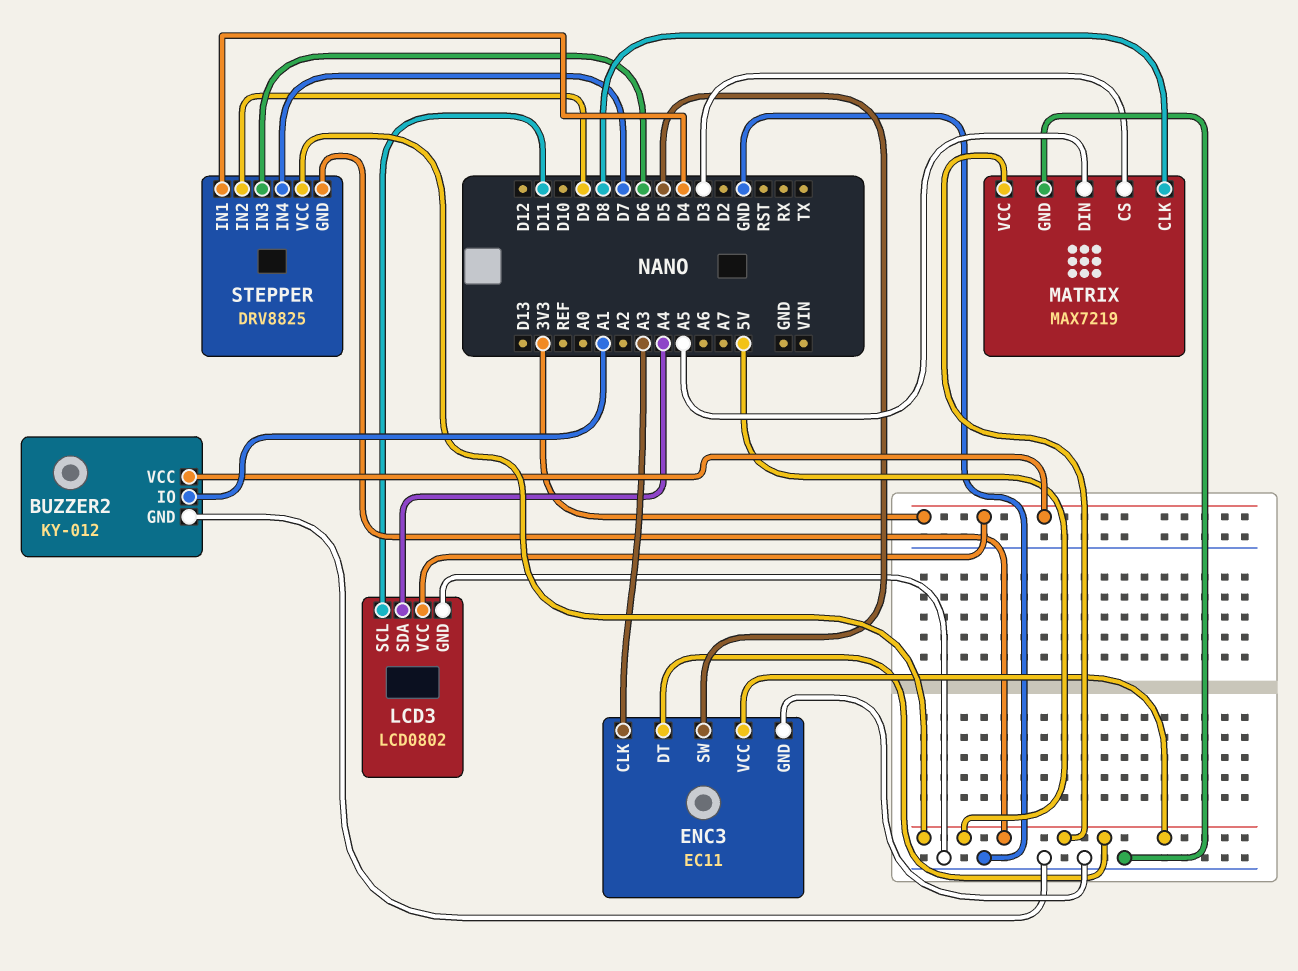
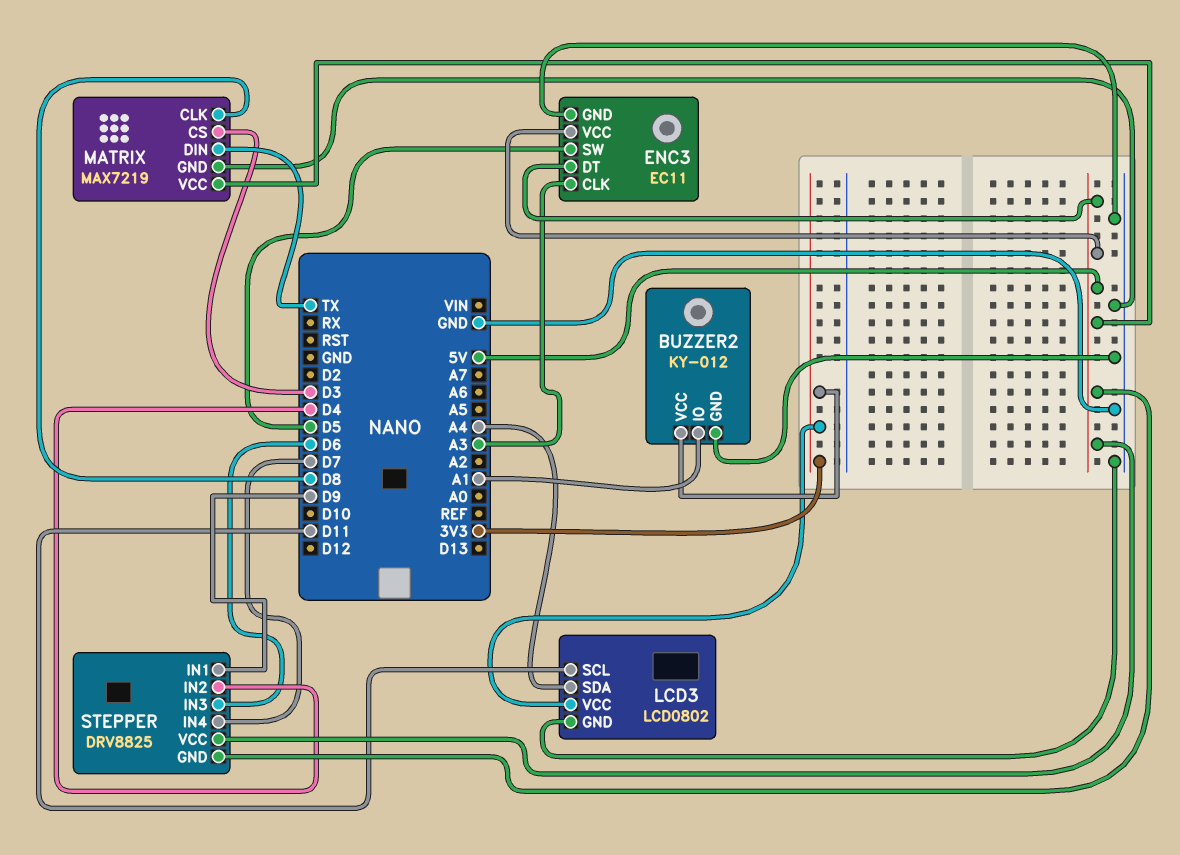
MATRIX pin DIN: A5 -> TX
STEPPER pin IN1: D4 -> D9
STEPPER pin IN2: D9 -> D4

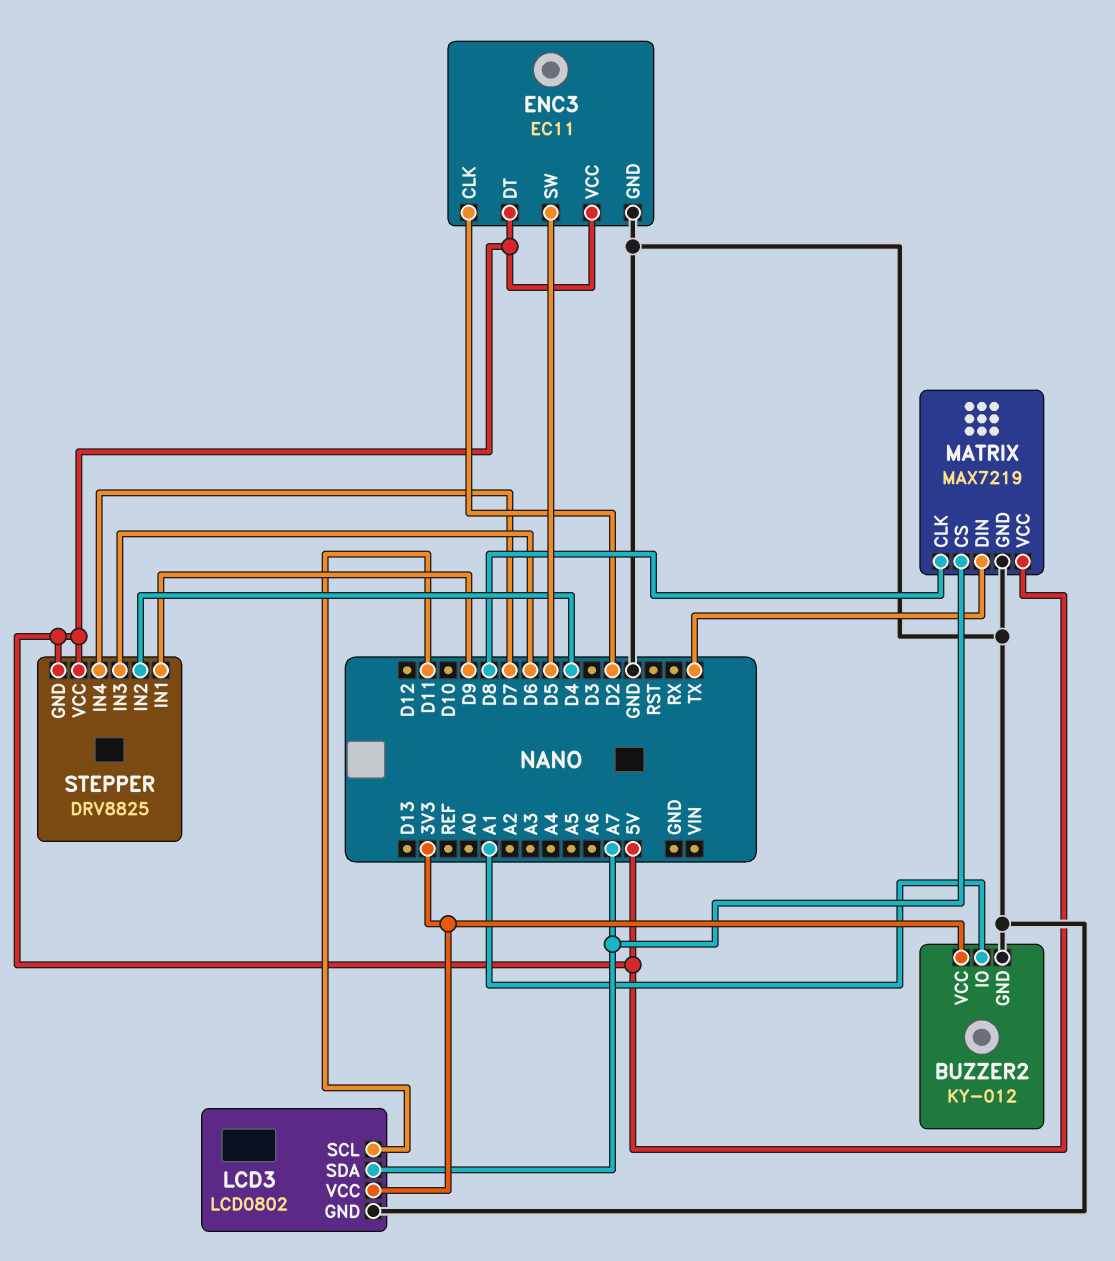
ENC3 pin CLK: A3 -> D2
LCD3 pin SDA: A4 -> A7
MATRIX pin CS: D3 -> A7

